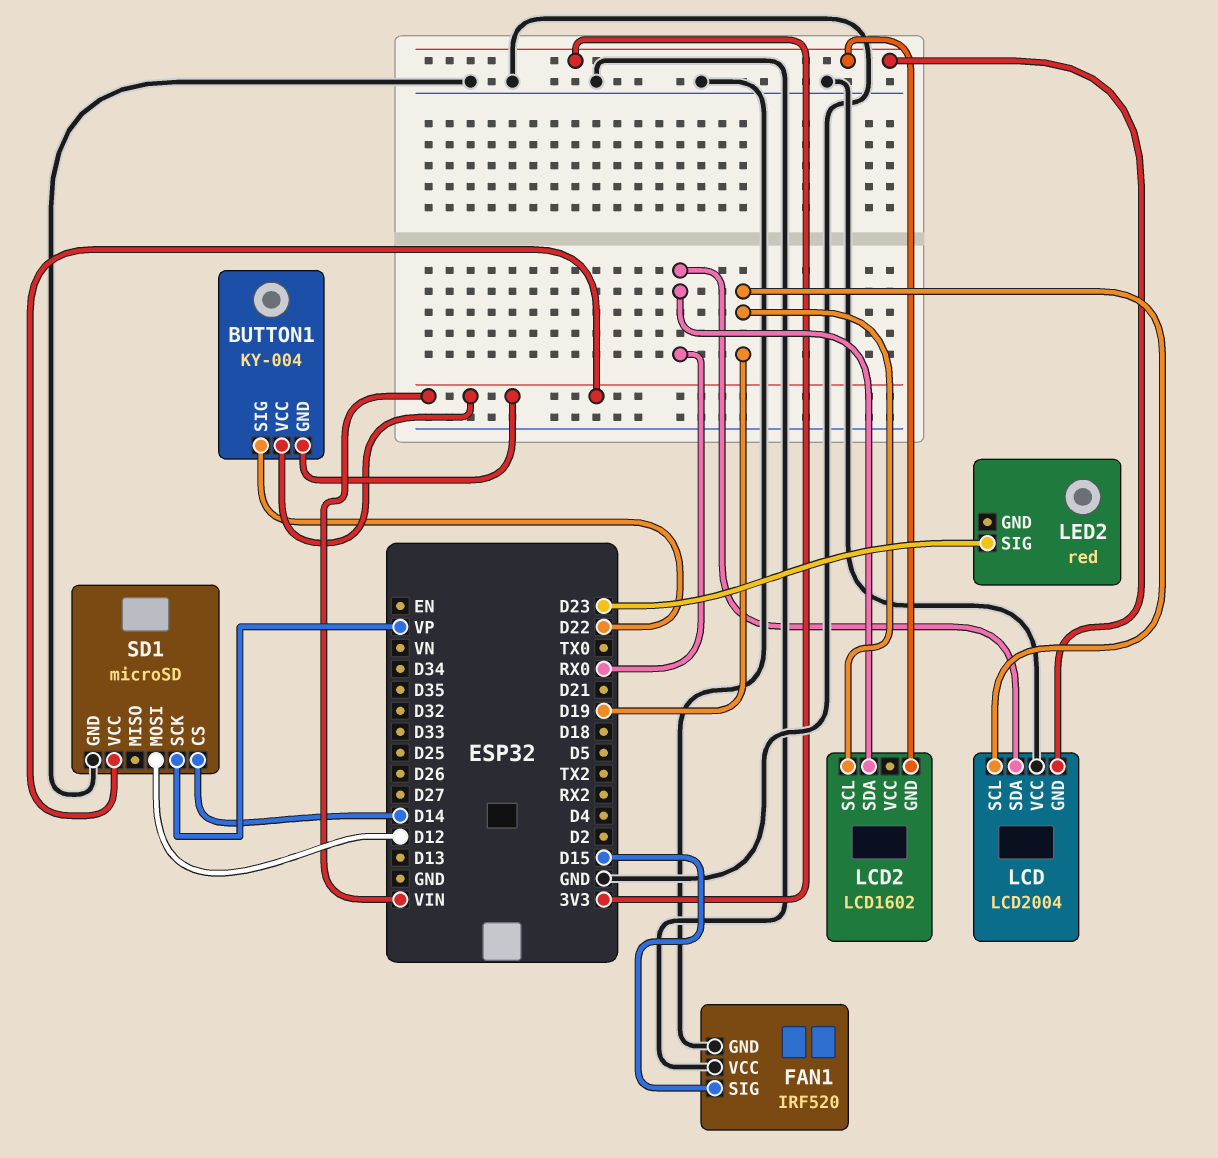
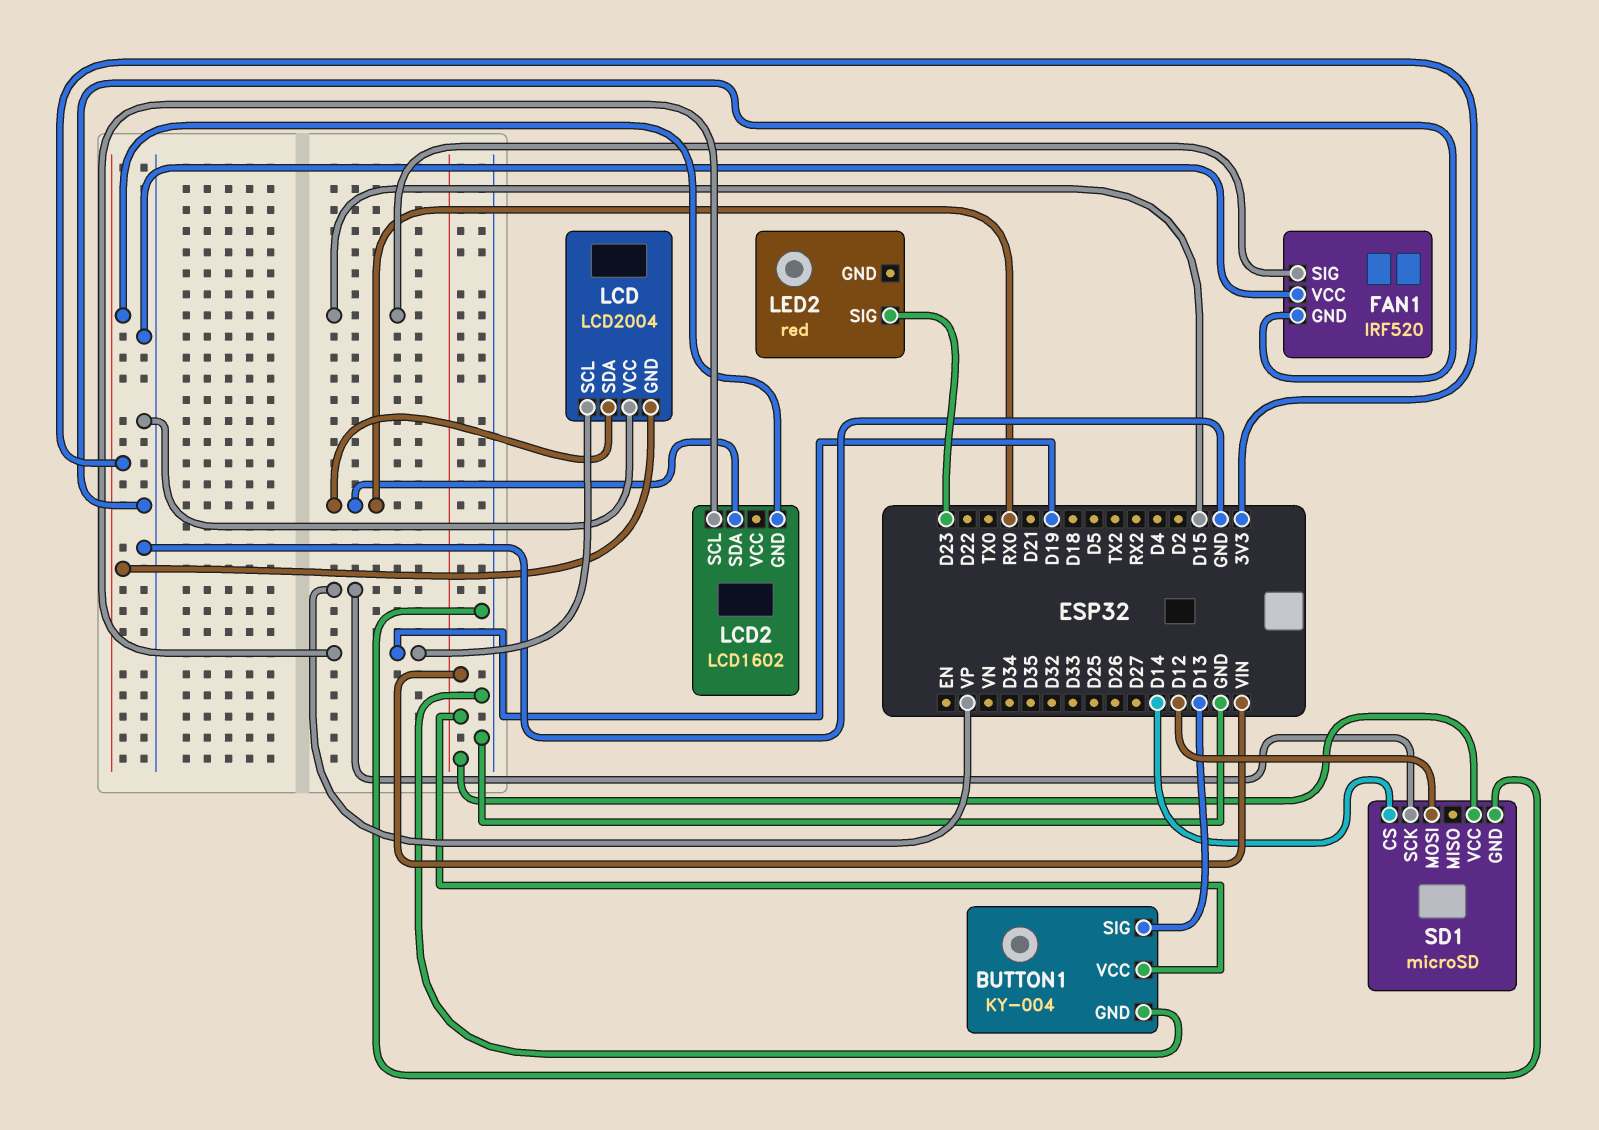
BUTTON1 pin GND: VIN -> GND
BUTTON1 pin SIG: D22 -> D13

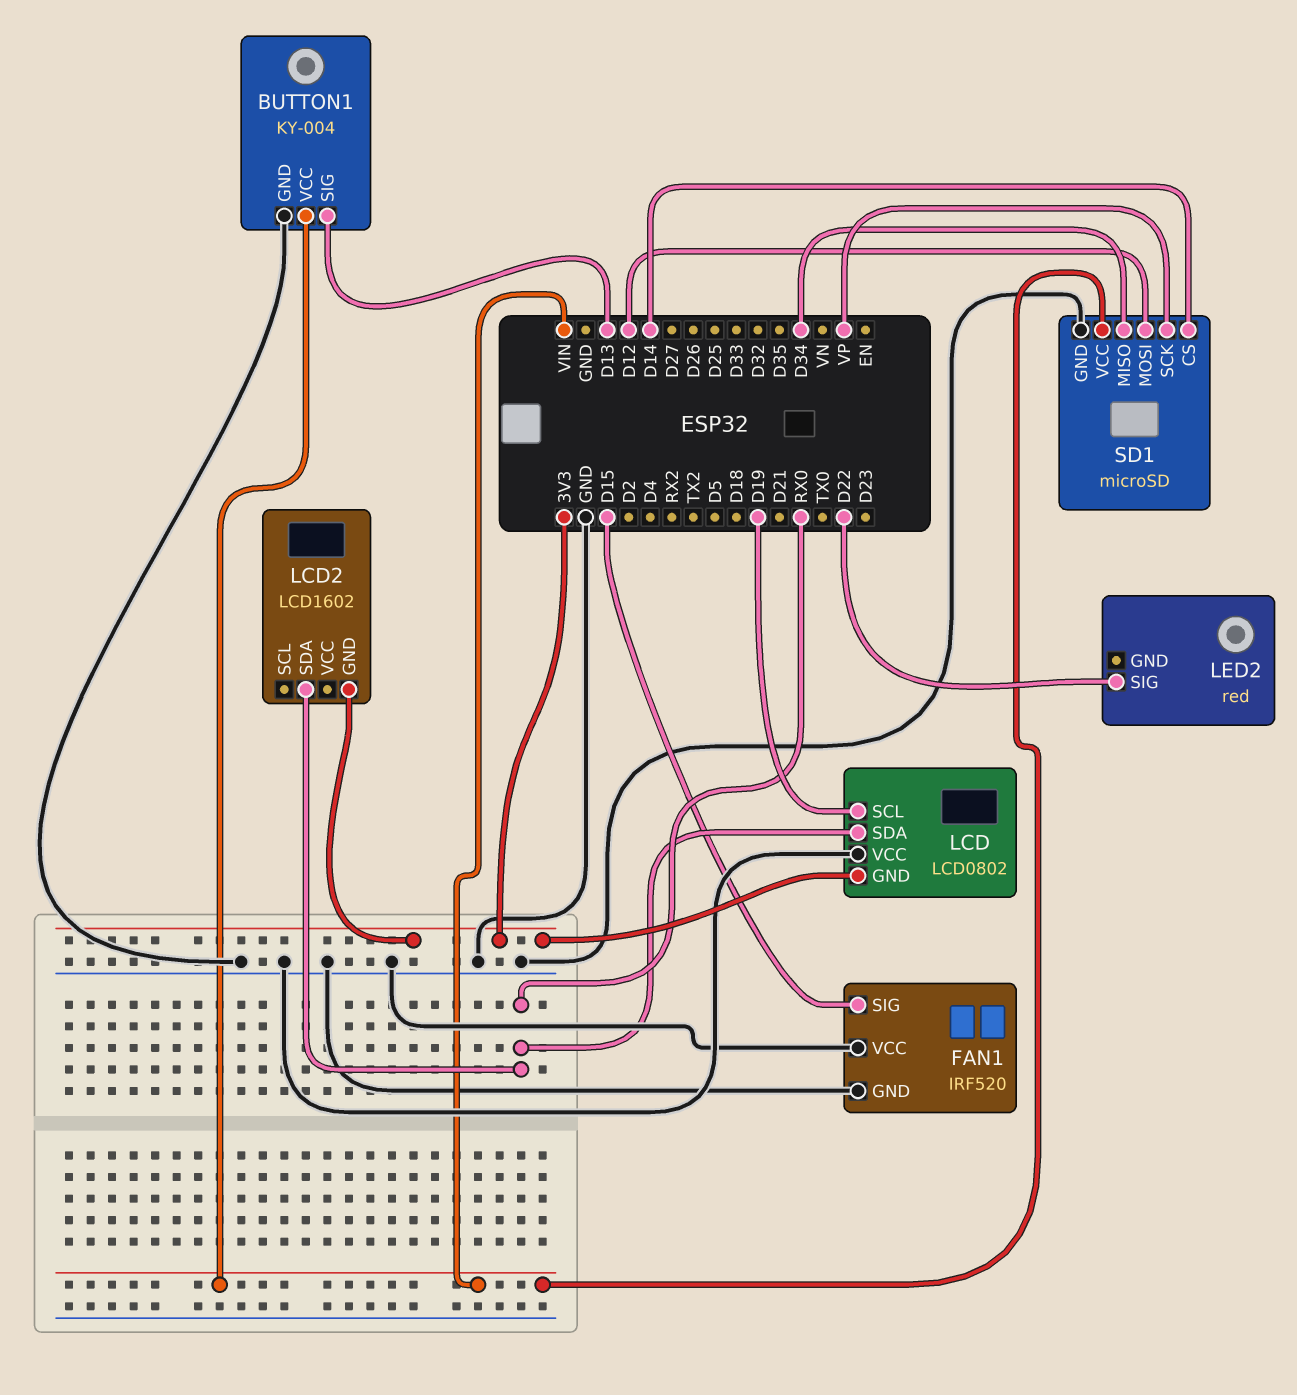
LCD: LCD2004 -> LCD0802
LCD2 pin SCL: D19 -> none
LED2 pin SIG: D23 -> D22
SD1 pin MISO: none -> D34

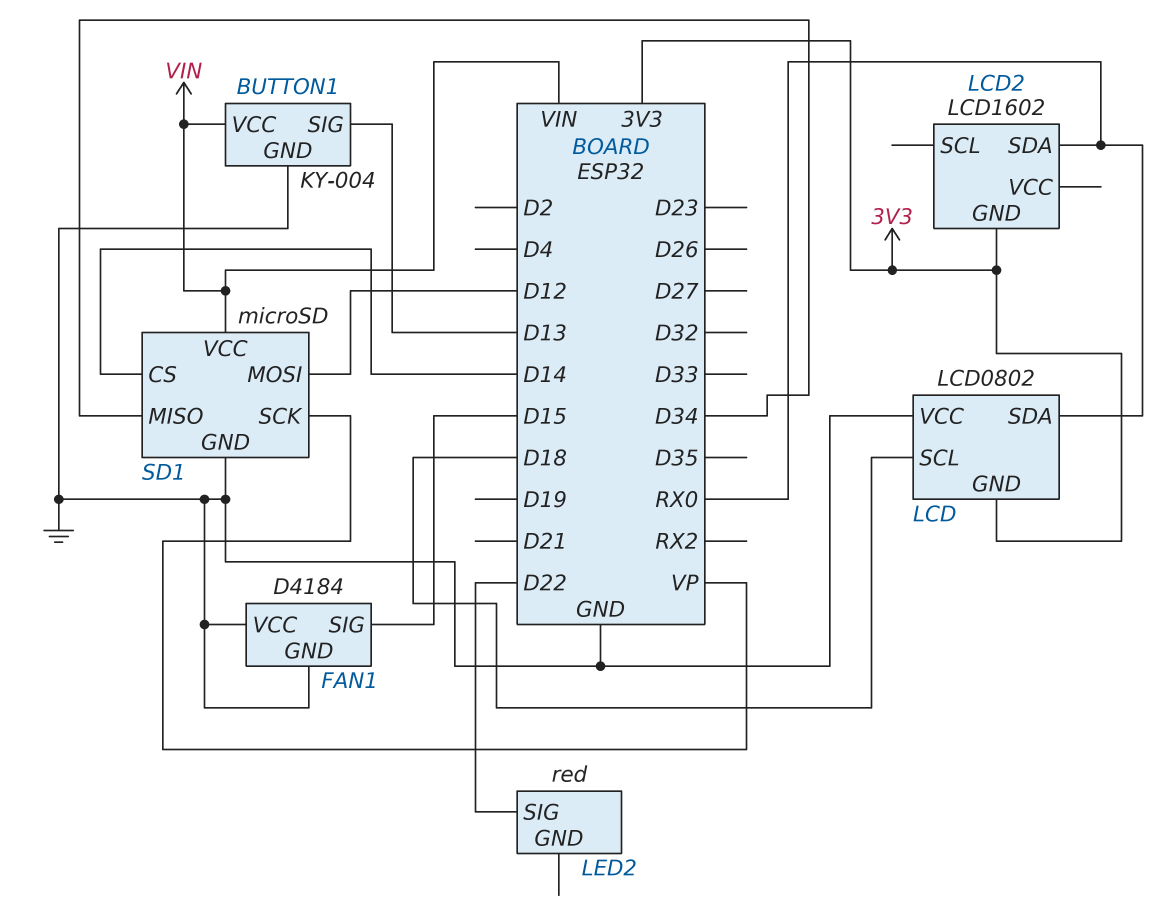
FAN1: IRF520 -> D4184
LCD pin SCL: D19 -> D18

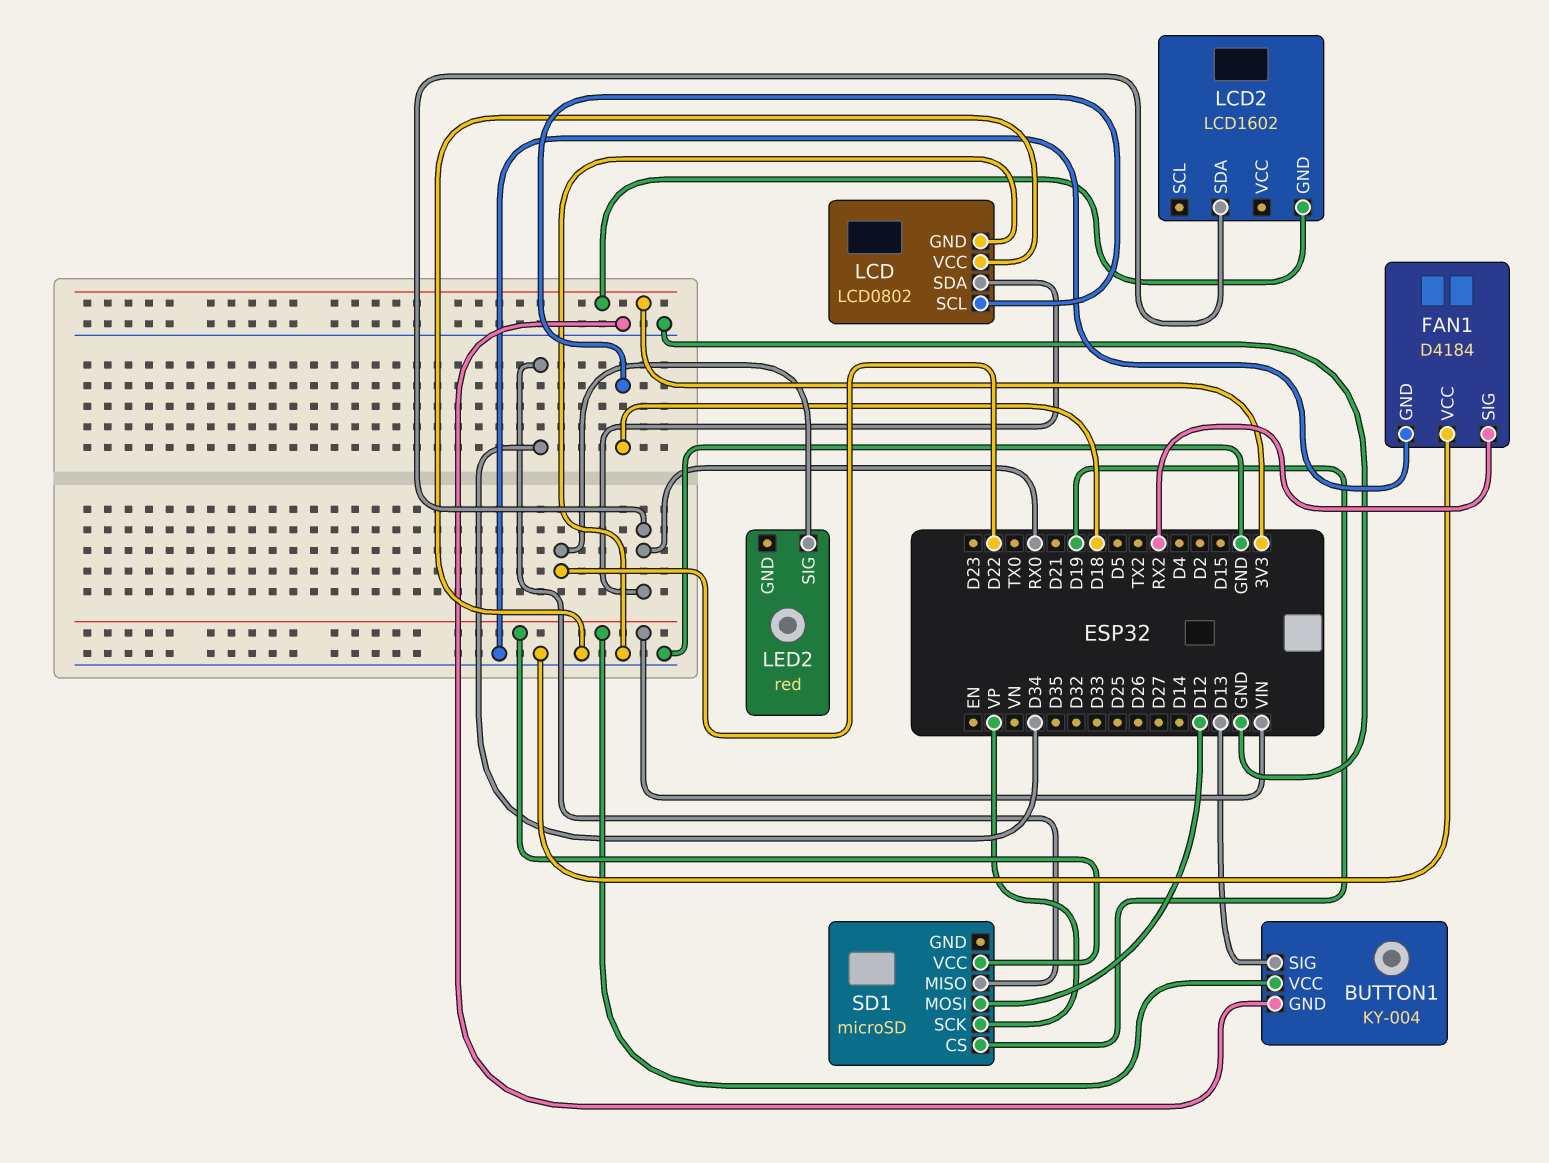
FAN1 pin SIG: D15 -> RX2
LCD pin GND: 3V3 -> GND
SD1 pin CS: D14 -> D19
SD1 pin GND: GND -> none

